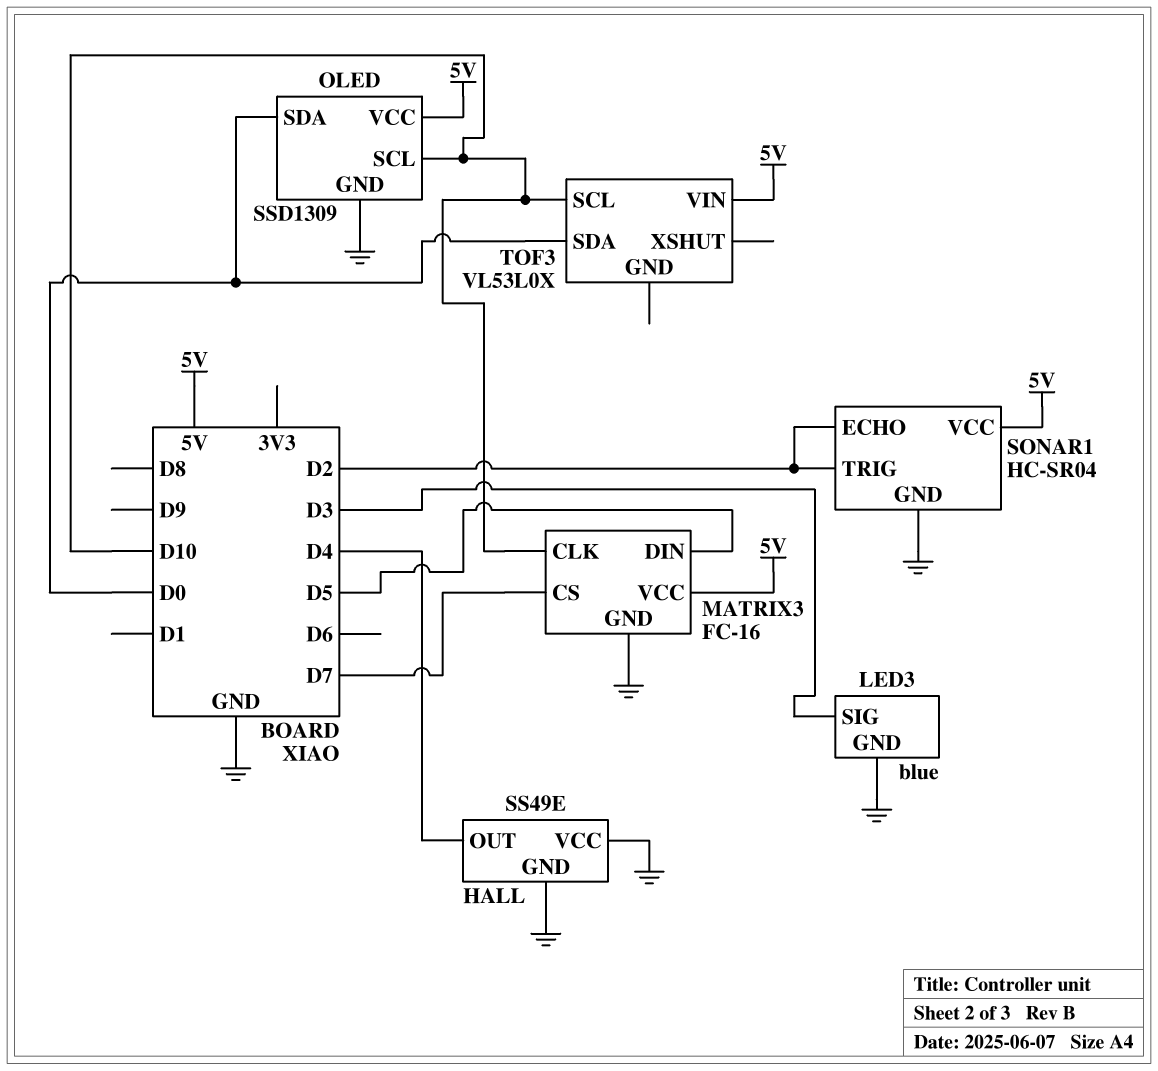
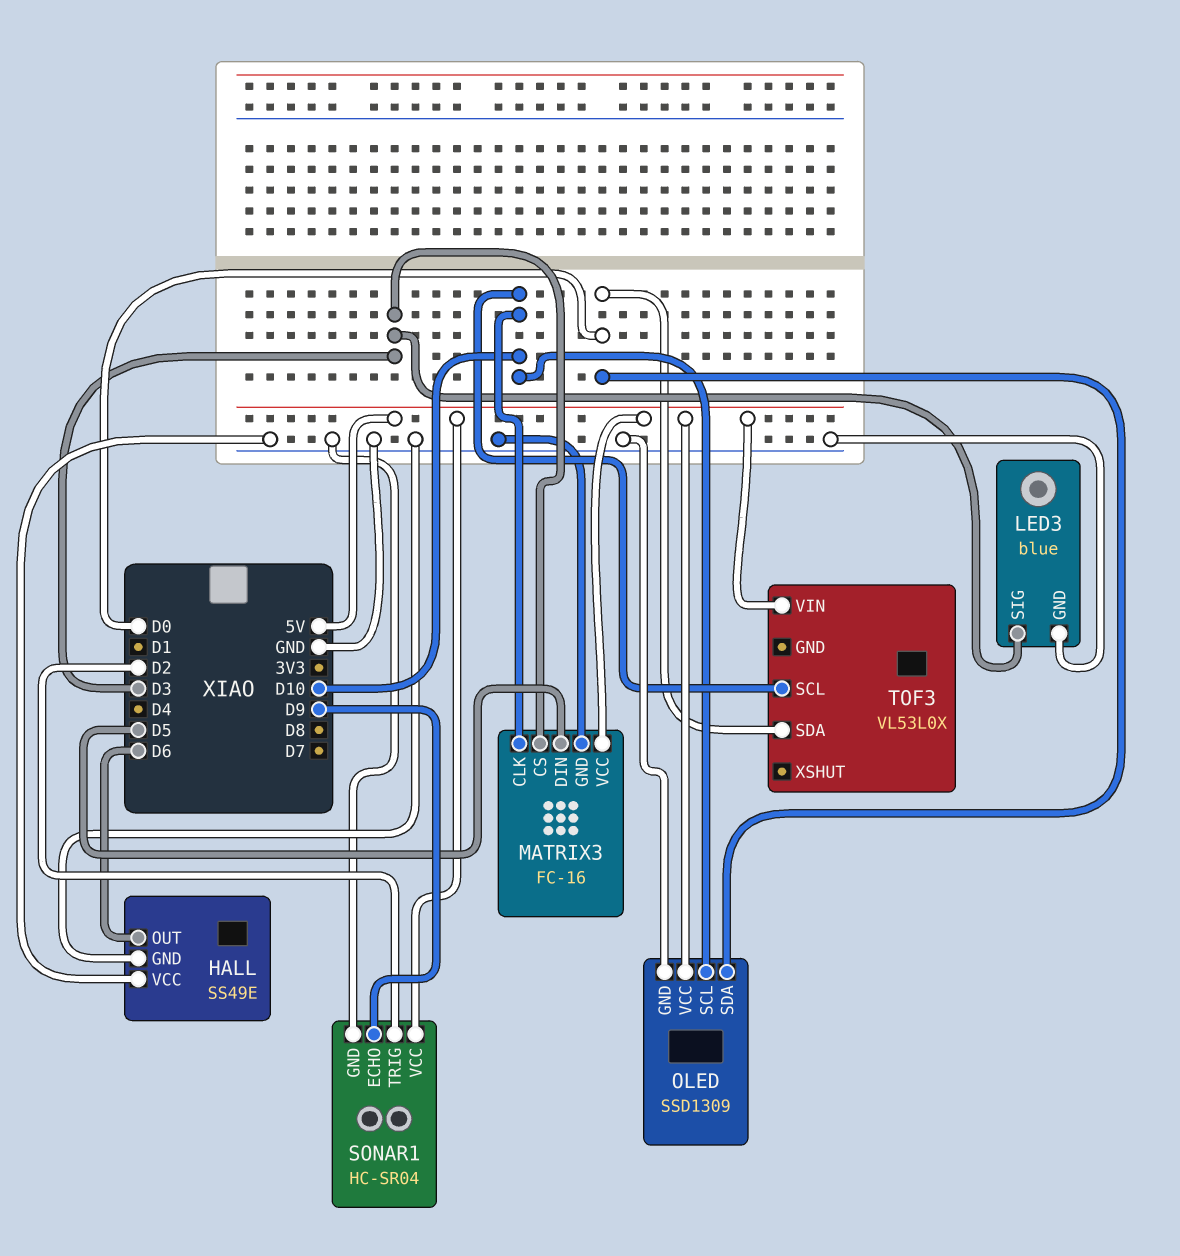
HALL pin OUT: D4 -> D6
MATRIX3 pin CS: D7 -> D3
SONAR1 pin ECHO: D2 -> D9

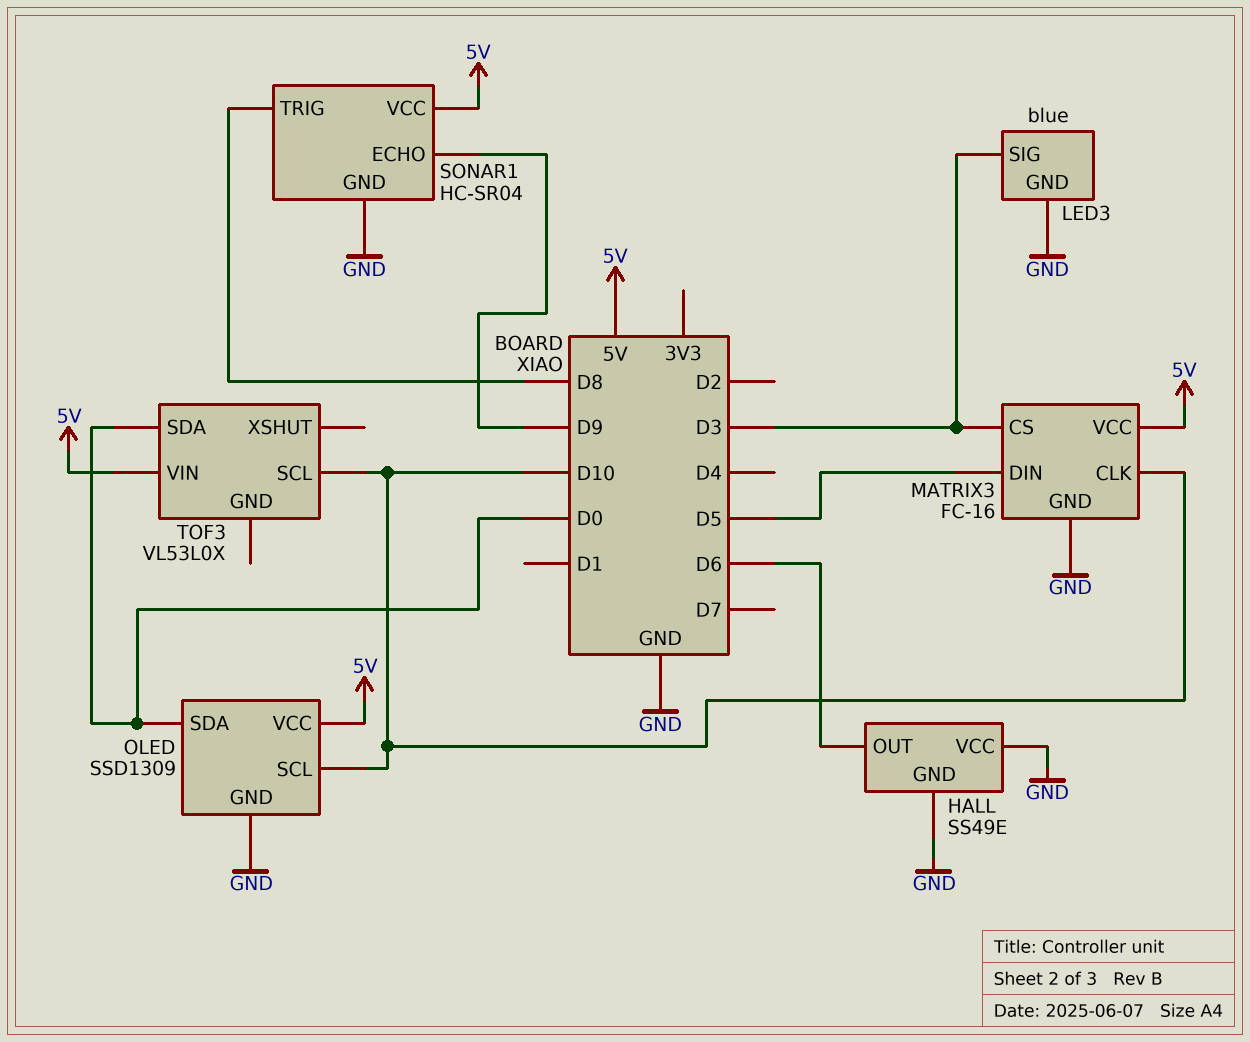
SONAR1 pin TRIG: D2 -> D8

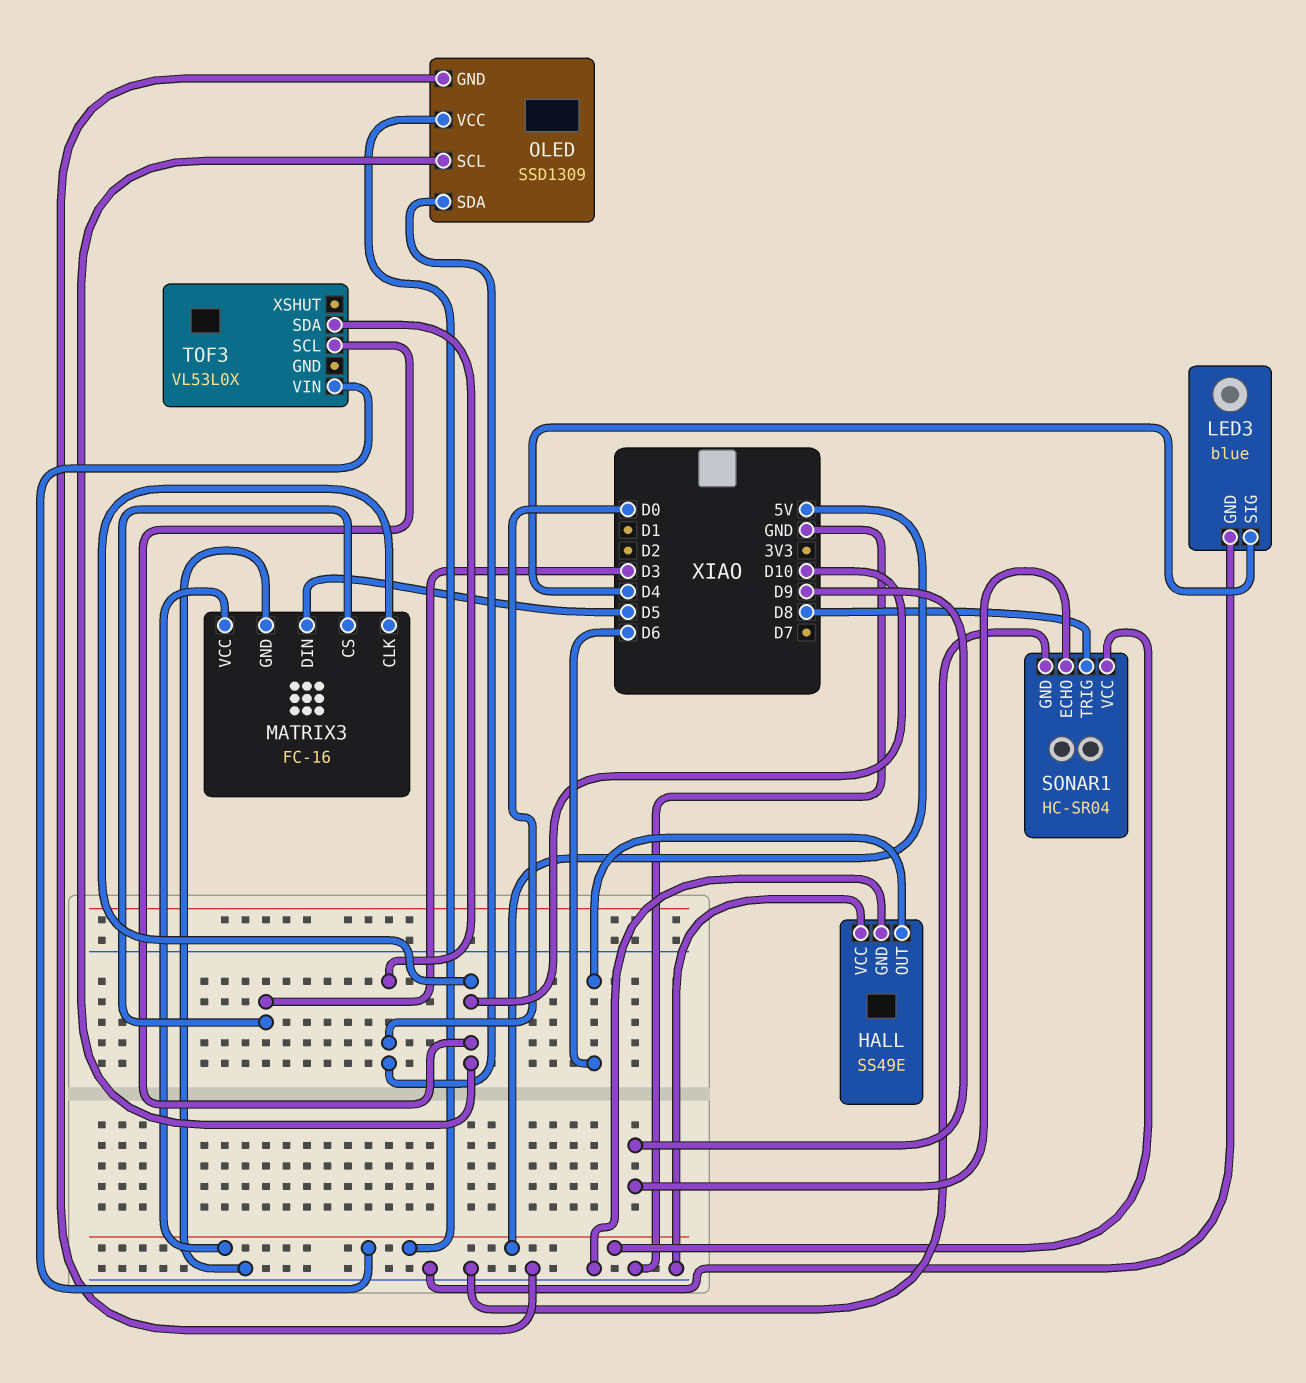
LED3 pin SIG: D3 -> D4

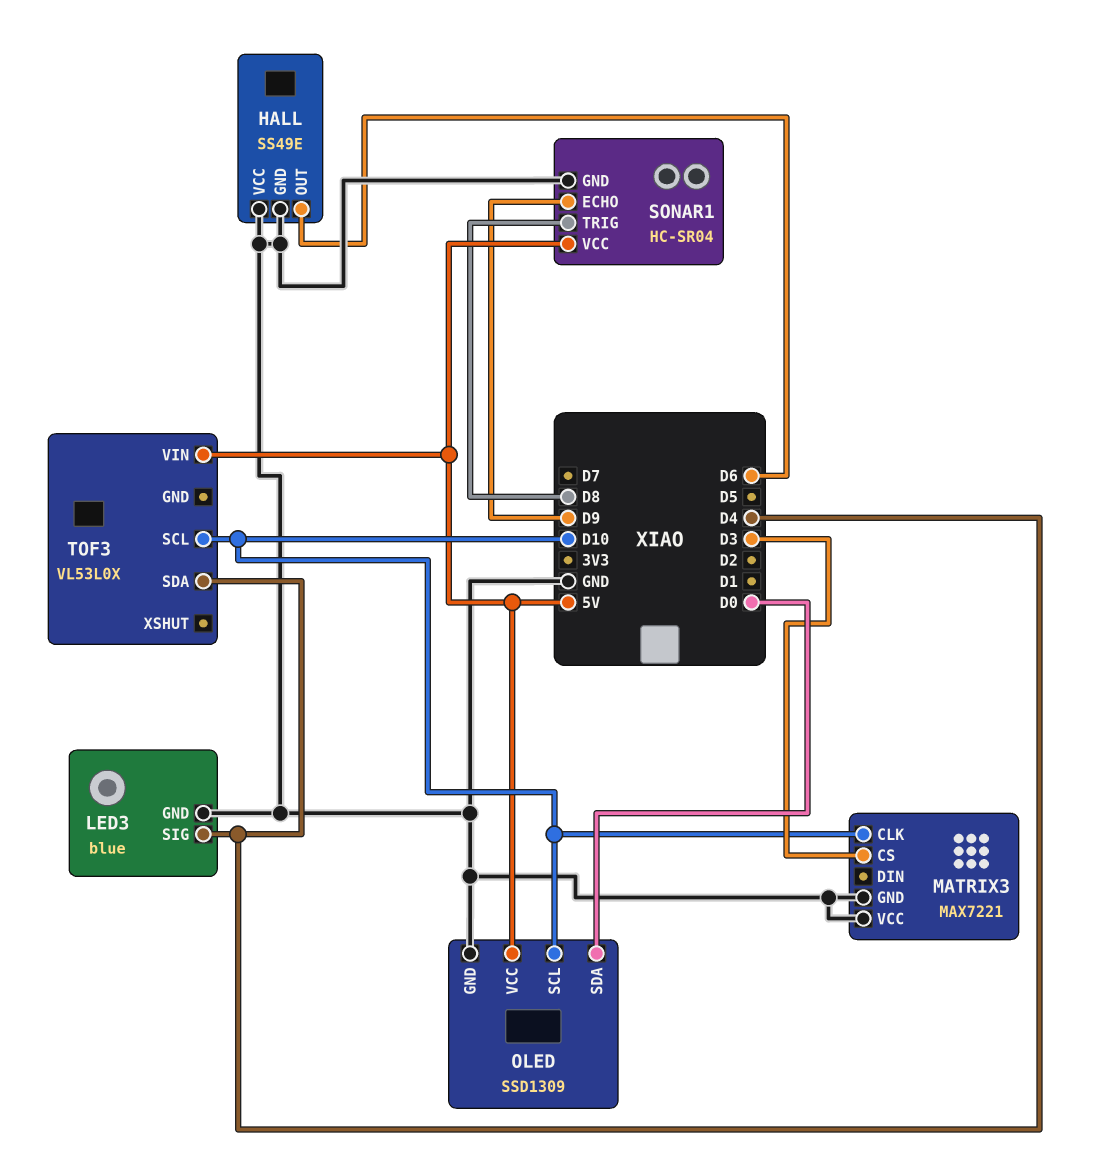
MATRIX3: FC-16 -> MAX7221
MATRIX3 pin DIN: D5 -> none
MATRIX3 pin VCC: 5V -> GND
TOF3 pin SDA: D0 -> D4

